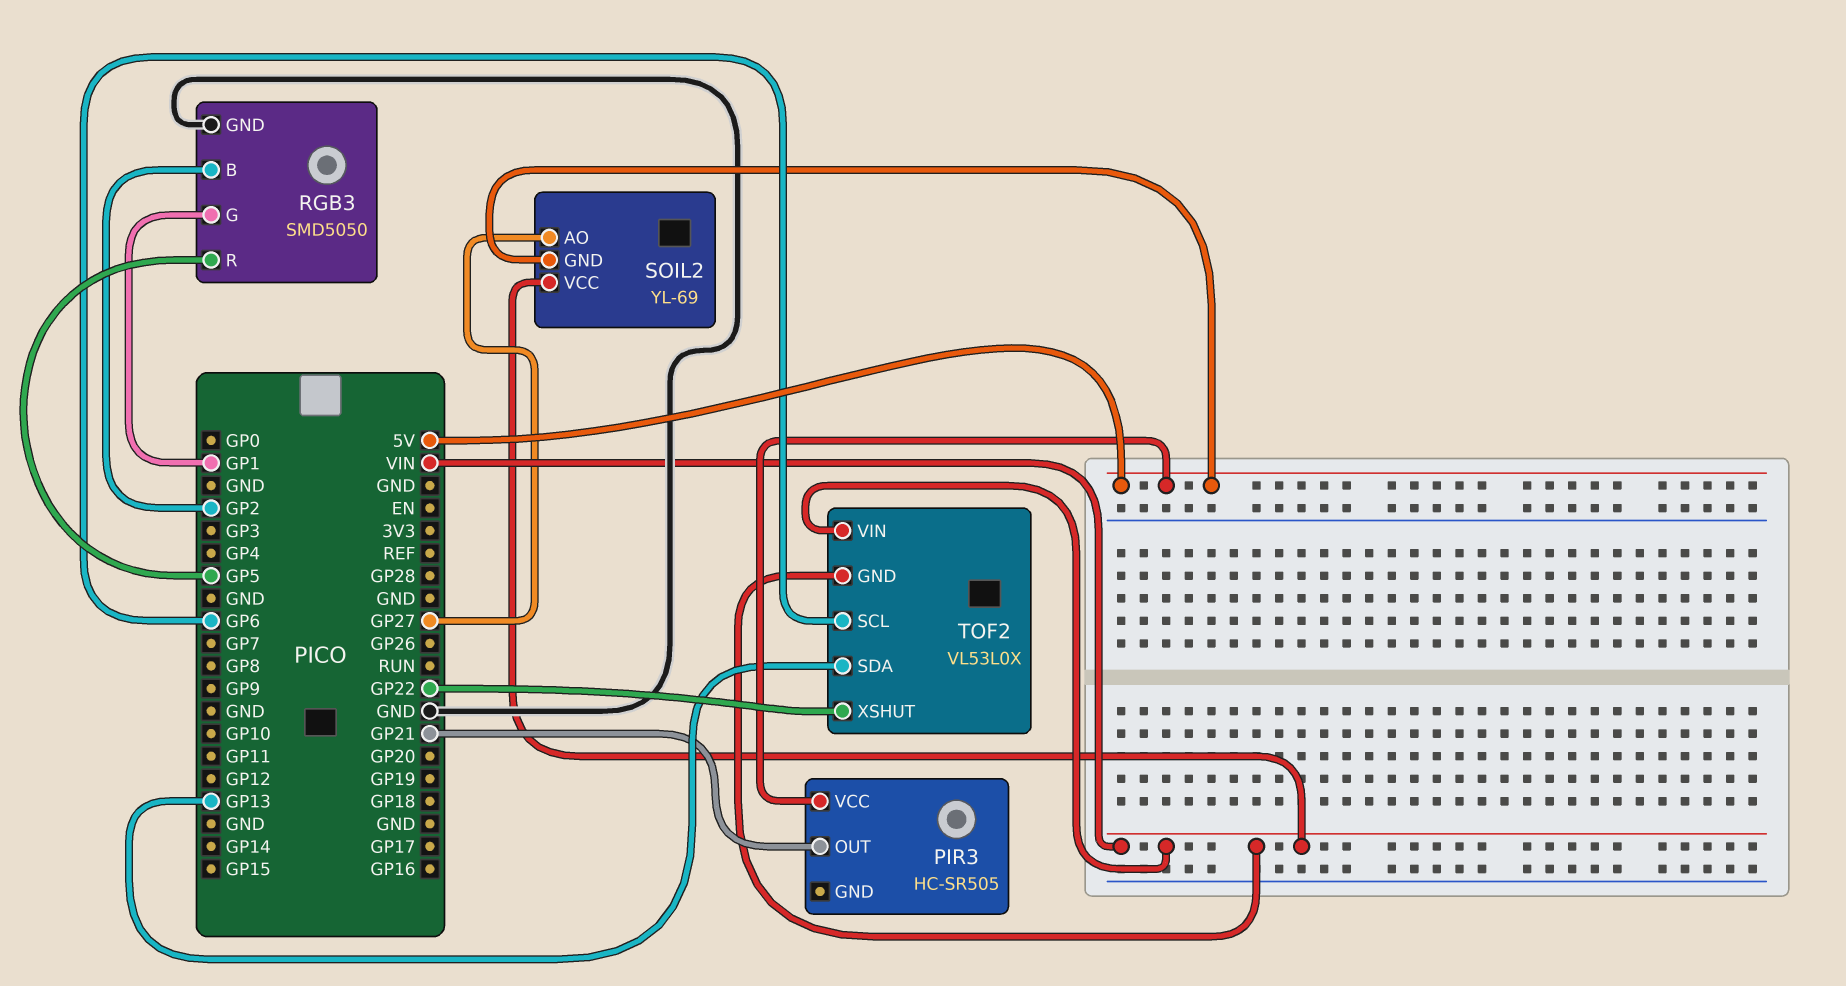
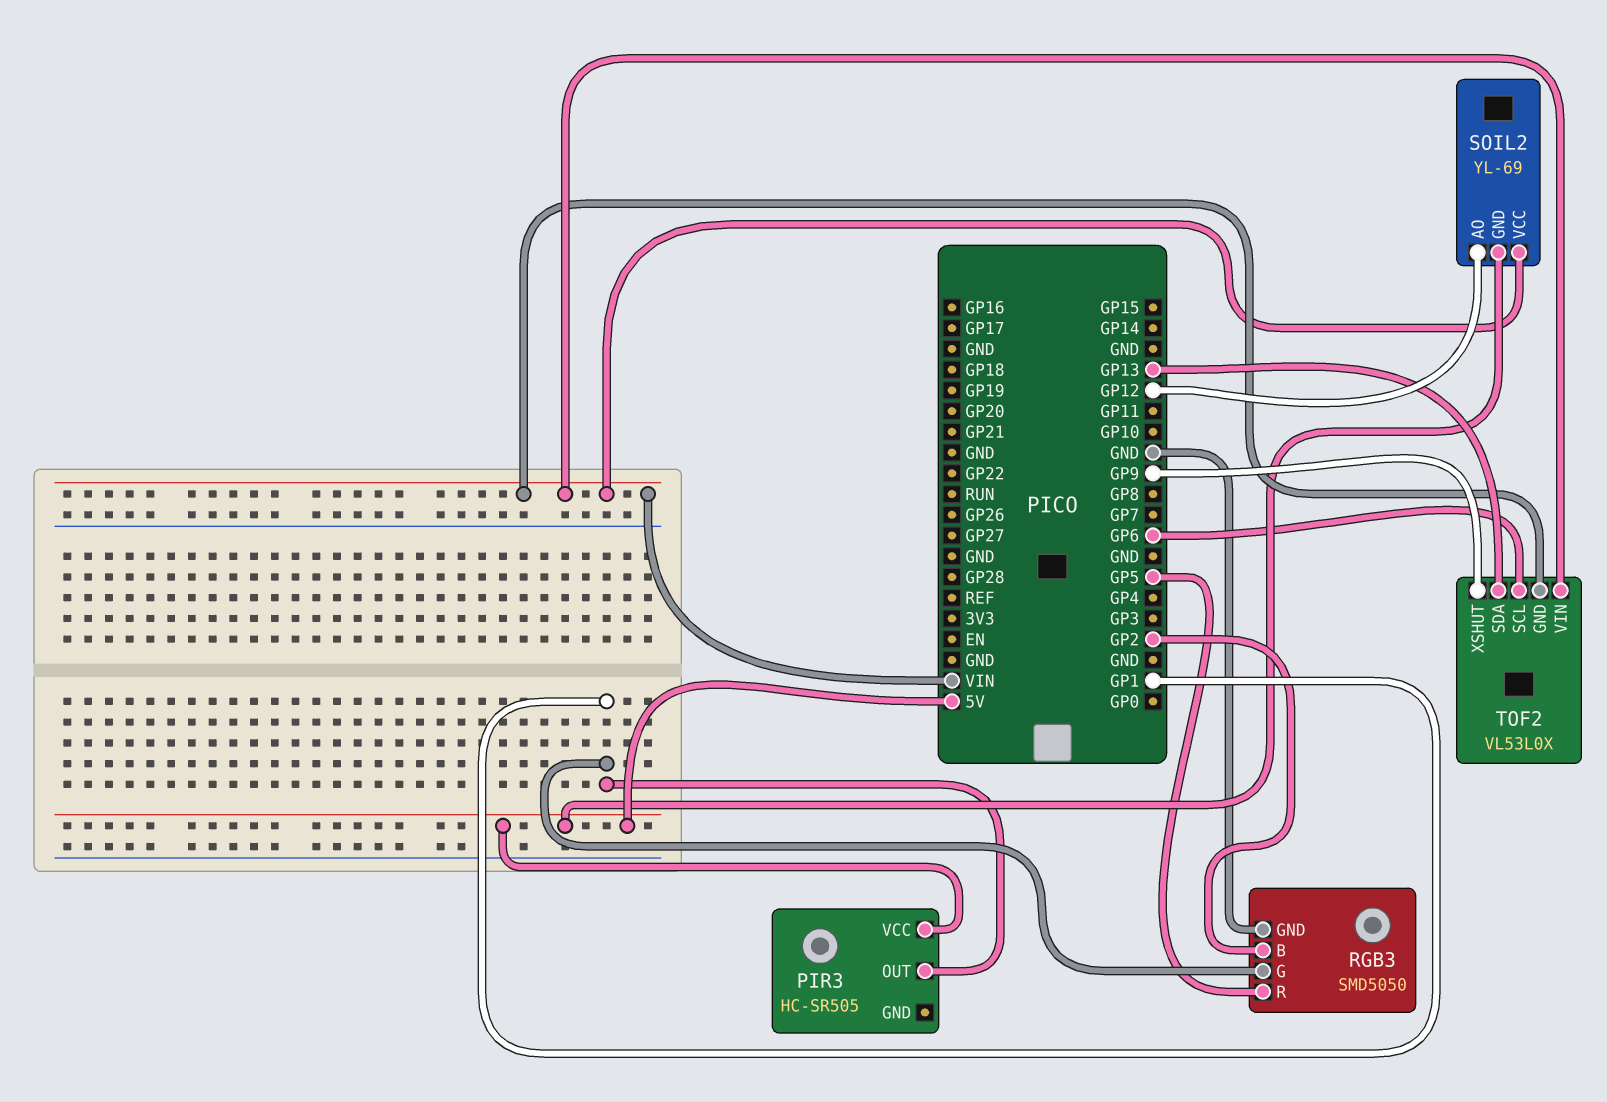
PIR3 pin OUT: GP21 -> GP1
SOIL2 pin AO: GP27 -> GP12
TOF2 pin XSHUT: GP22 -> GP9

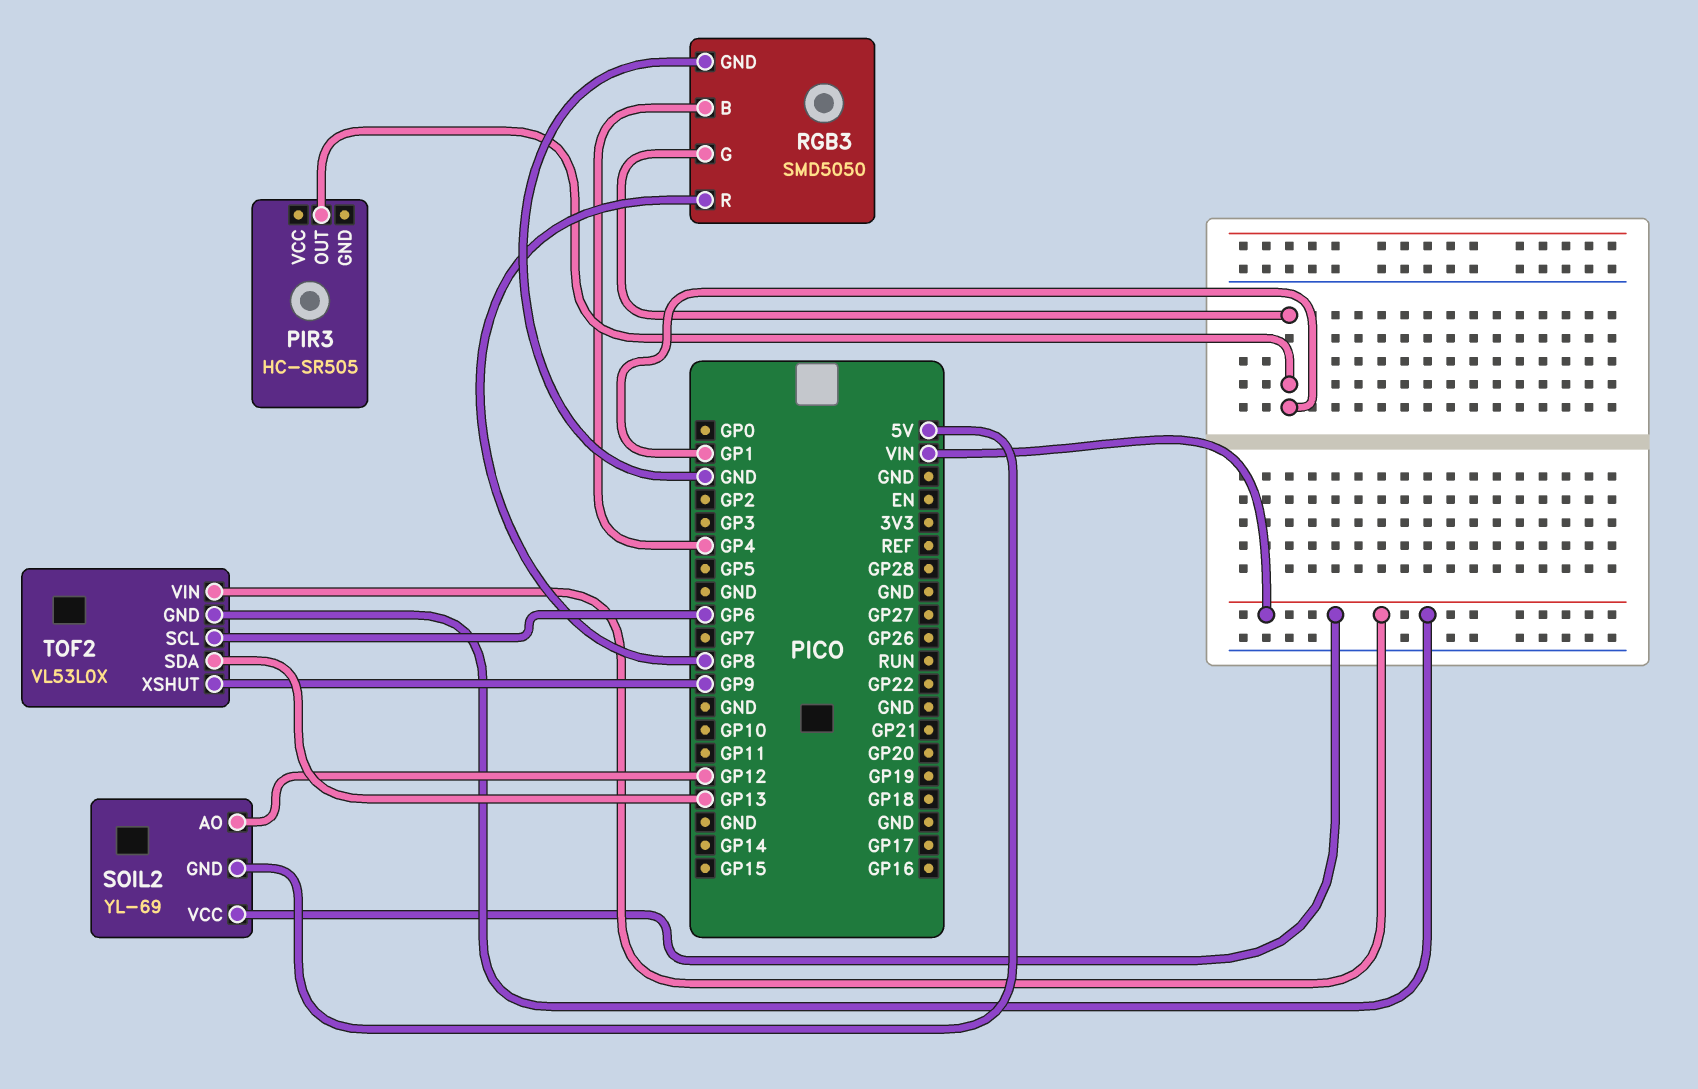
PIR3 pin VCC: 5V -> none
RGB3 pin B: GP2 -> GP4
RGB3 pin R: GP5 -> GP8

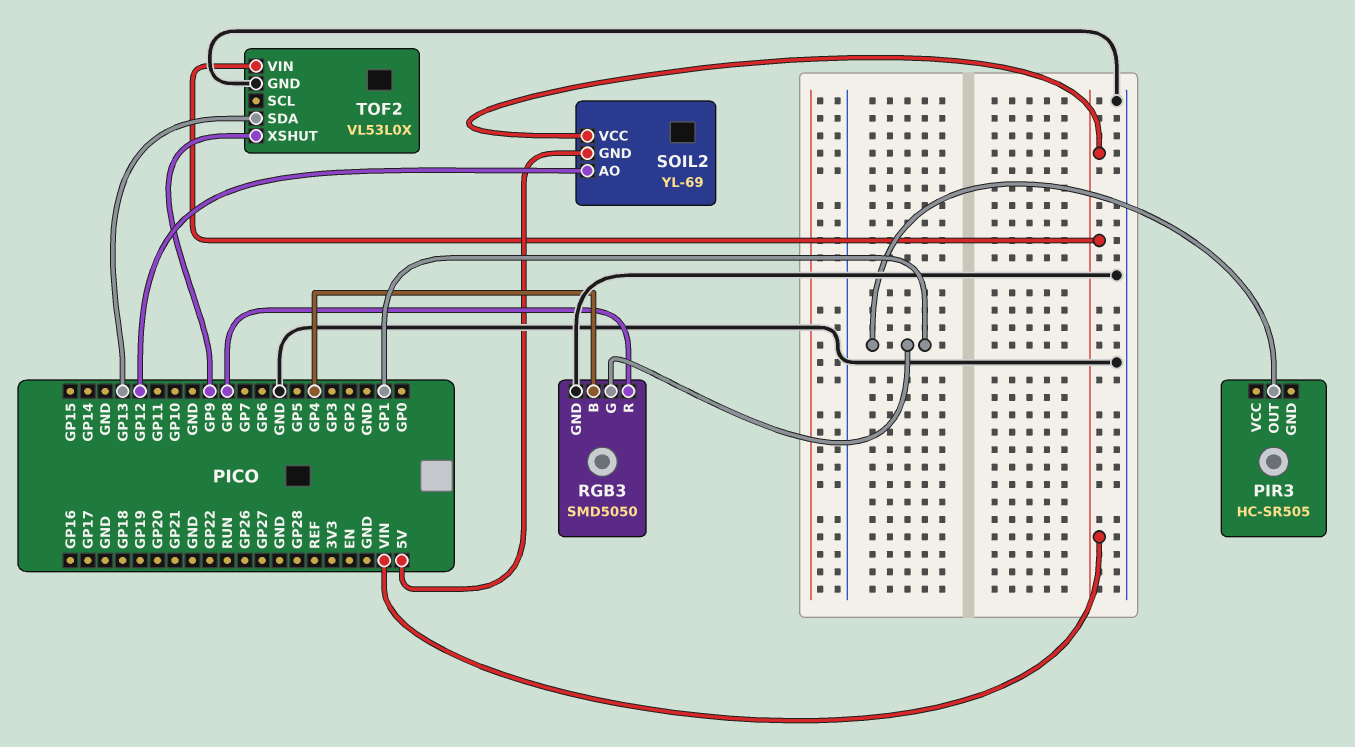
TOF2 pin GND: VIN -> GND
TOF2 pin SCL: GP6 -> none

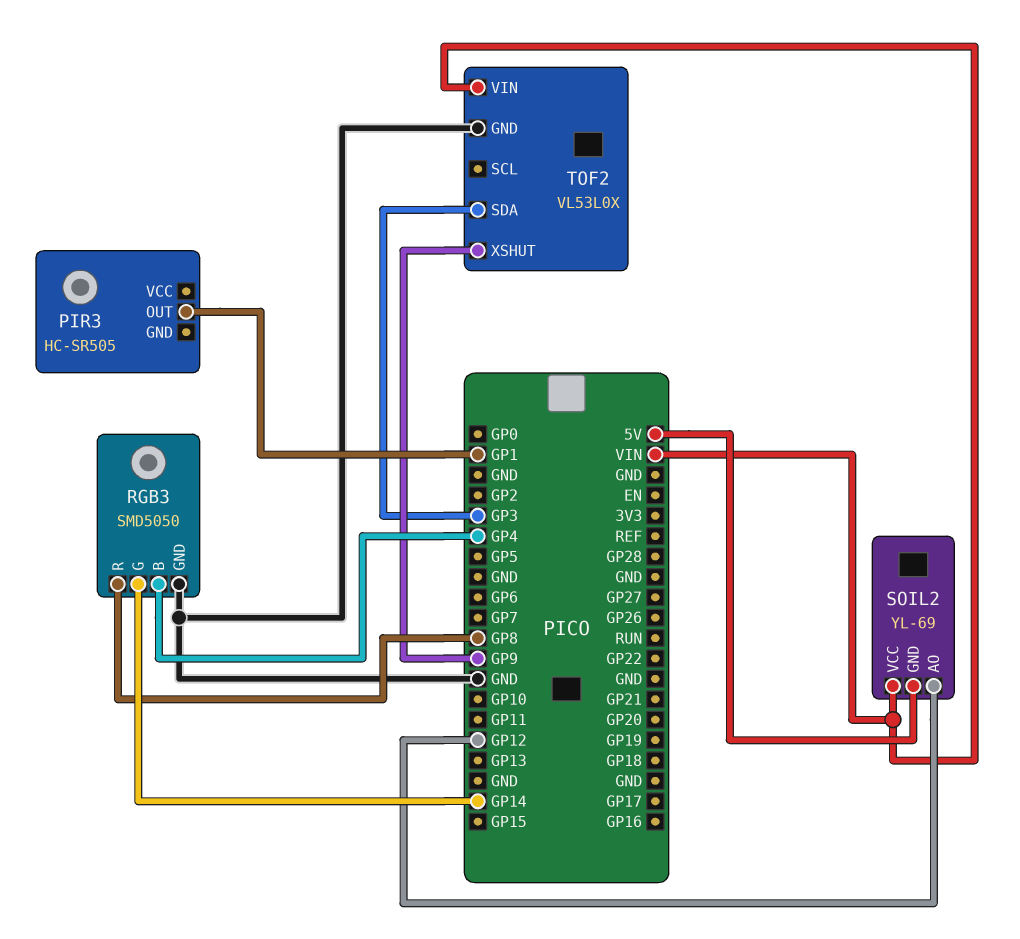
RGB3 pin G: GP1 -> GP14
TOF2 pin SDA: GP13 -> GP3

